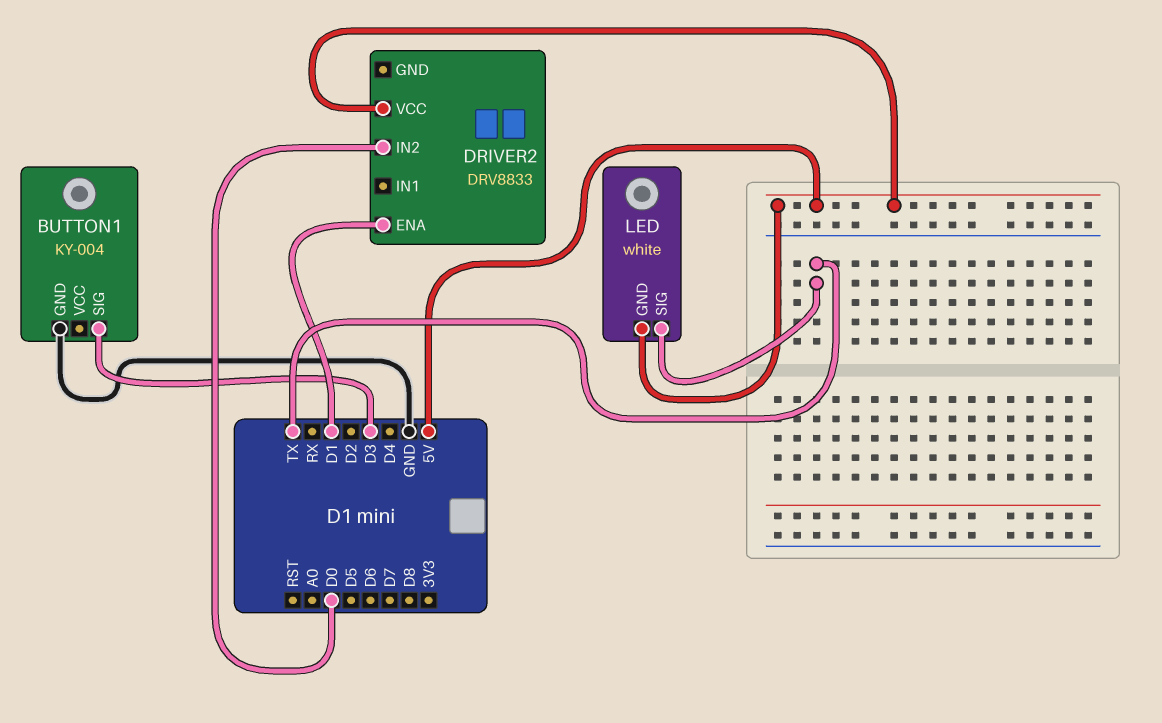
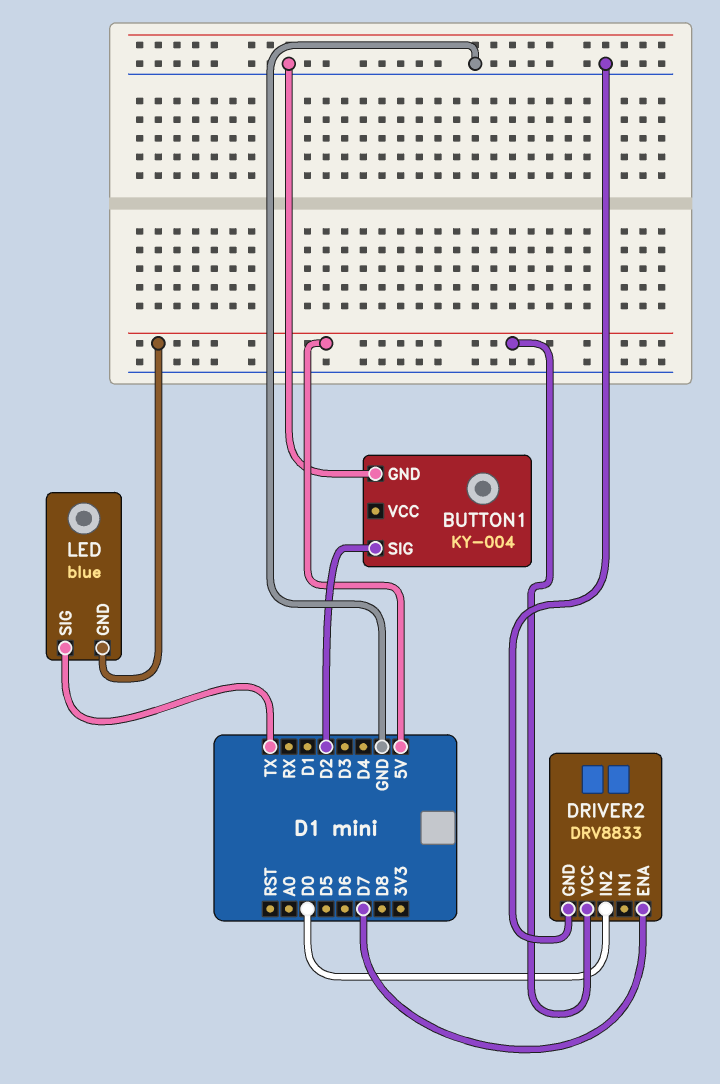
BUTTON1 pin SIG: D3 -> D2
DRIVER2 pin ENA: D1 -> D7
DRIVER2 pin GND: none -> GND
LED: white -> blue

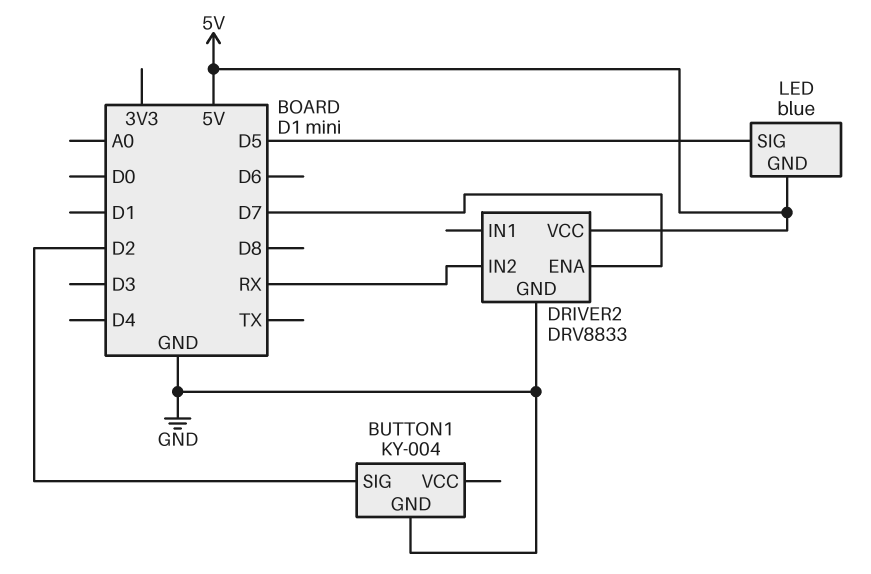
DRIVER2 pin IN2: D0 -> RX
LED pin SIG: TX -> D5

